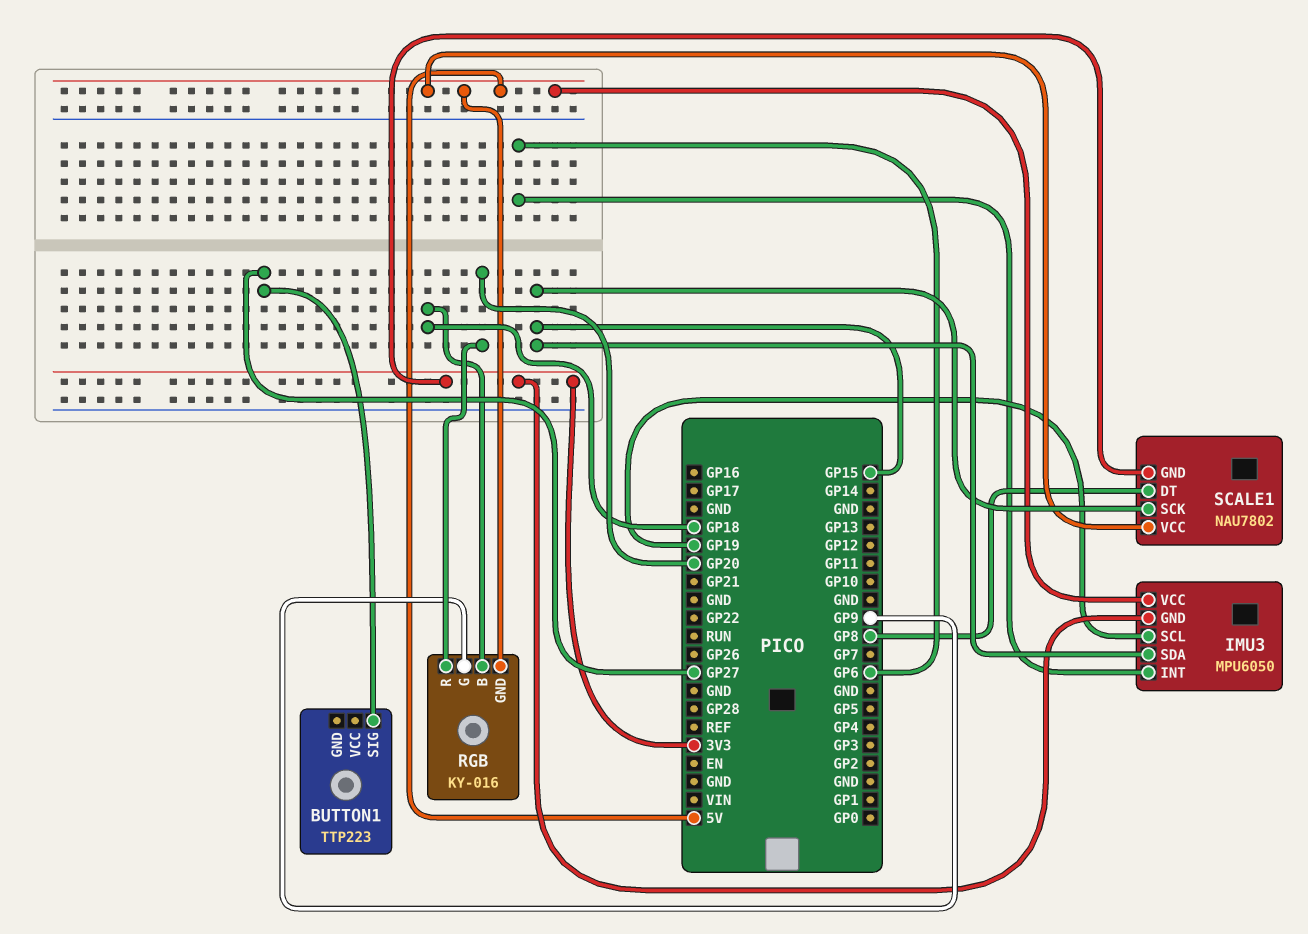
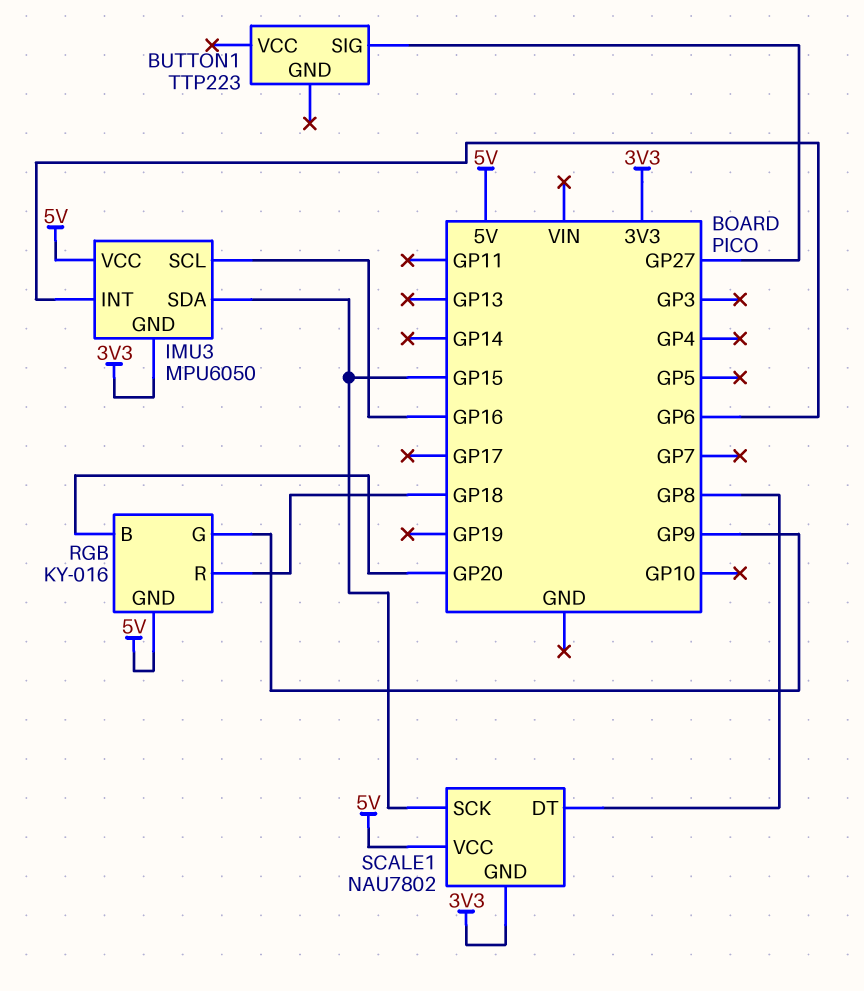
IMU3 pin SCL: GP19 -> GP16
RGB pin B: GP18 -> GP20
RGB pin R: GP20 -> GP18

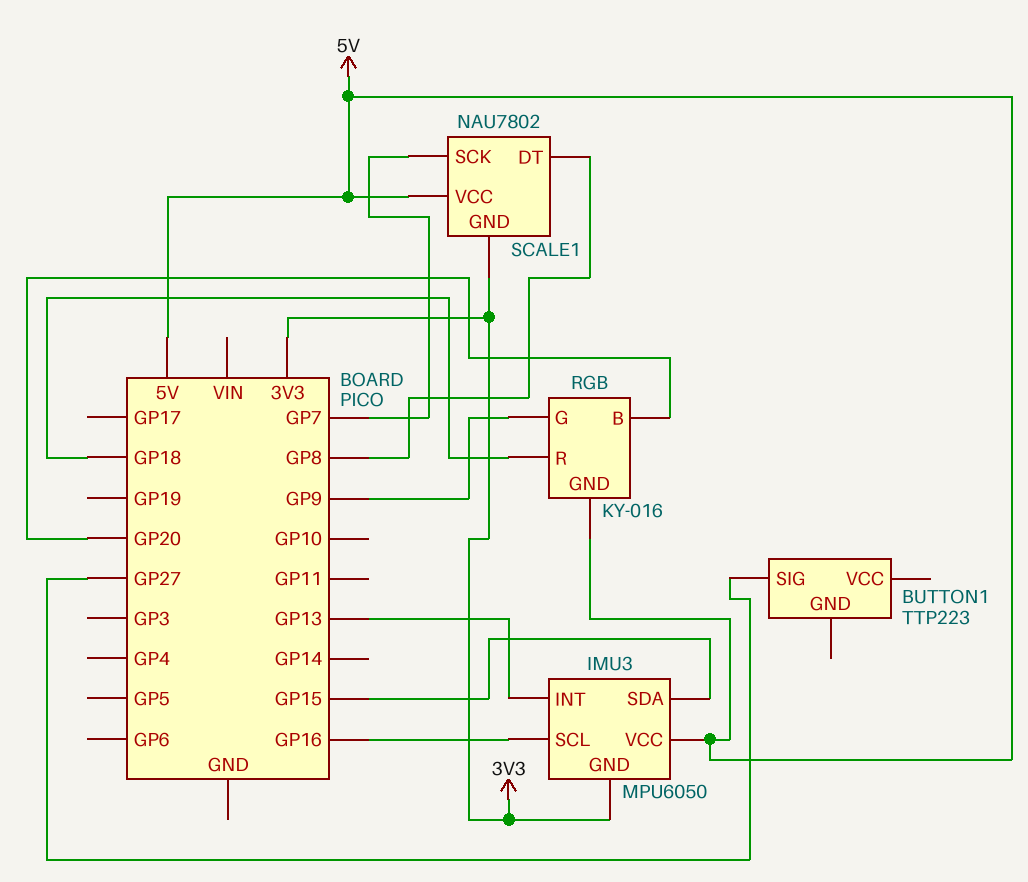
IMU3 pin INT: GP6 -> GP13
SCALE1 pin SCK: GP15 -> GP7

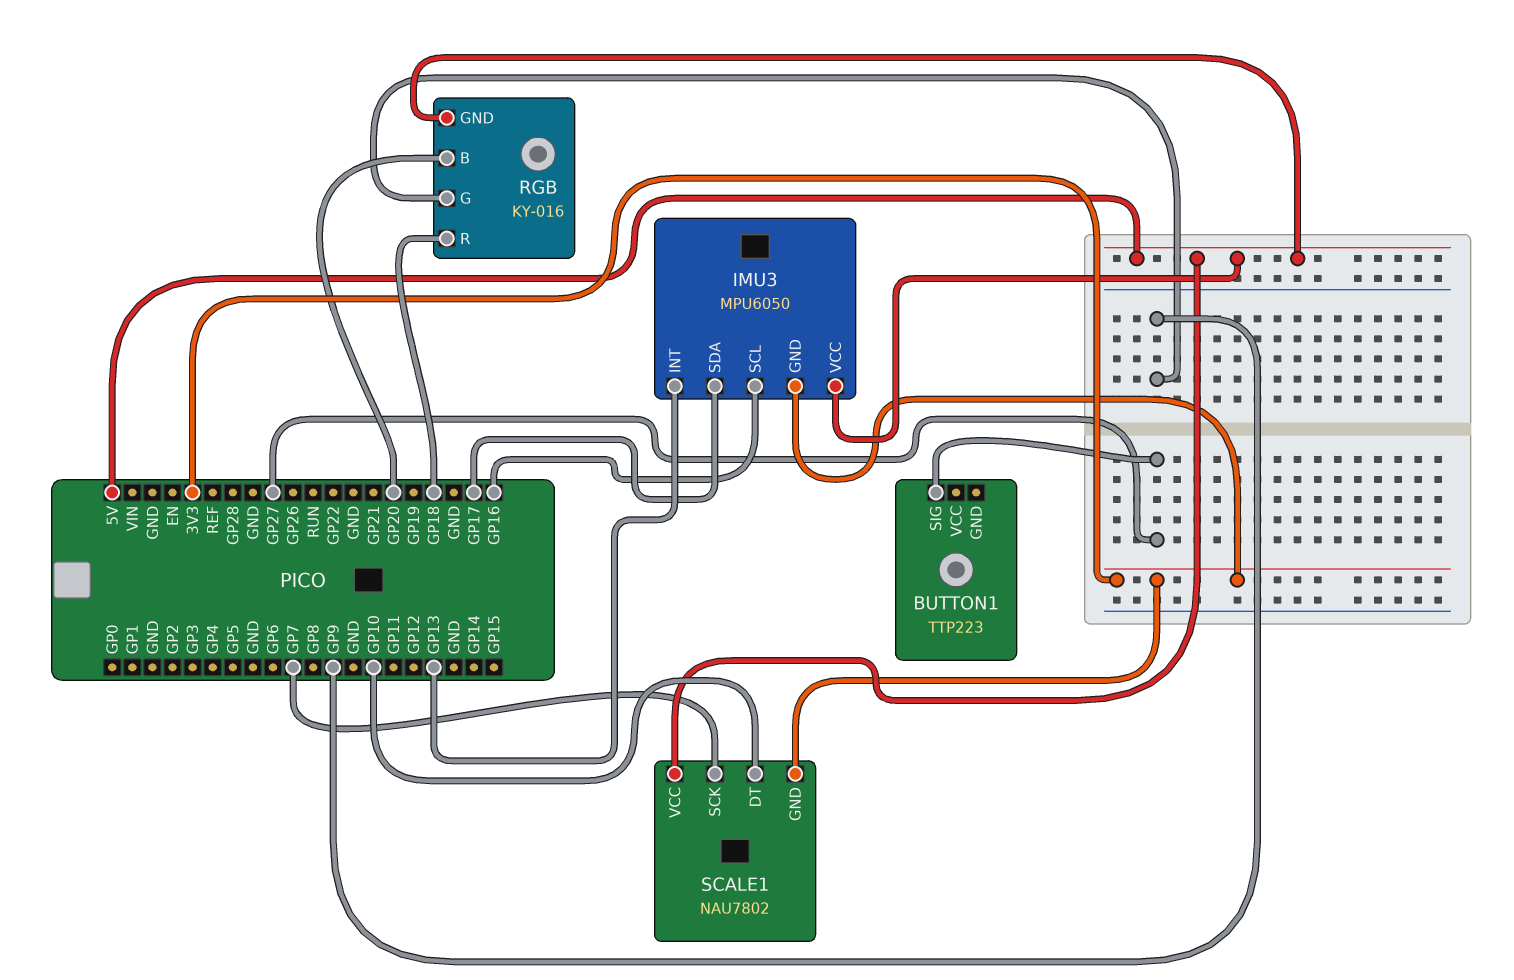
IMU3 pin SDA: GP15 -> GP17
SCALE1 pin DT: GP8 -> GP10

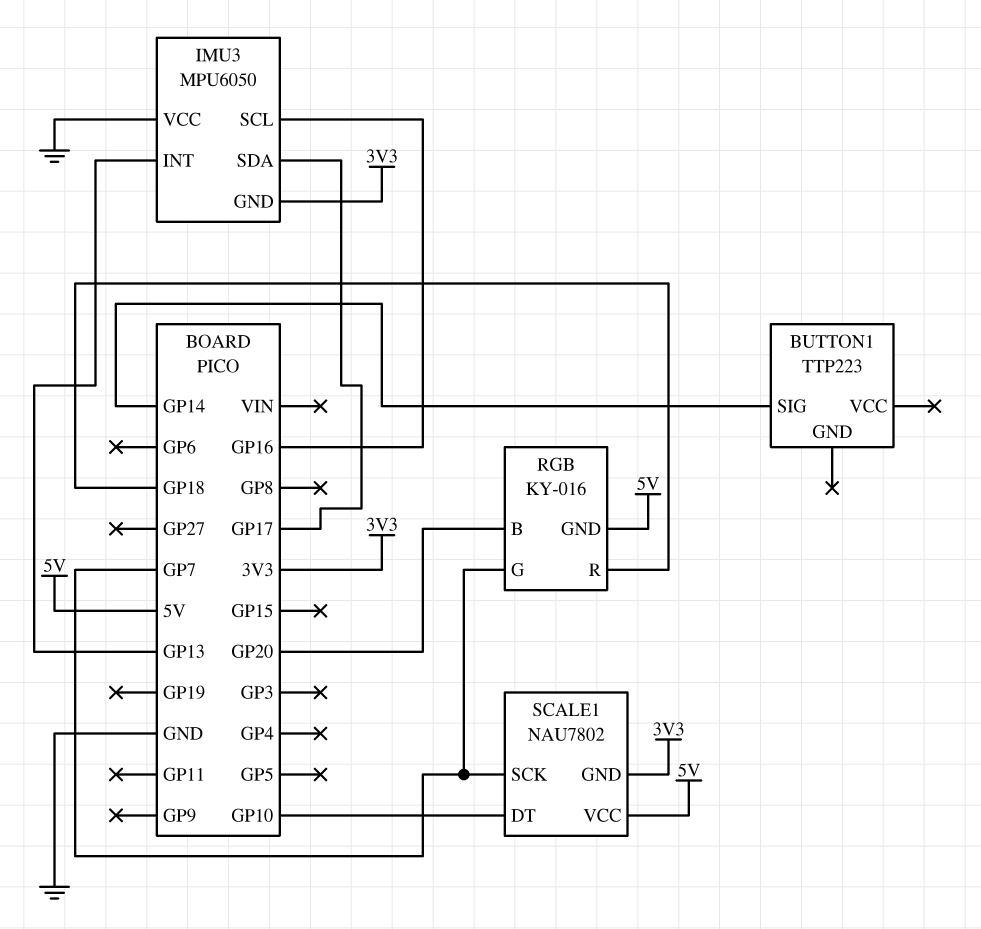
BUTTON1 pin SIG: GP27 -> GP14
IMU3 pin VCC: 5V -> GND
RGB pin G: GP9 -> GP7

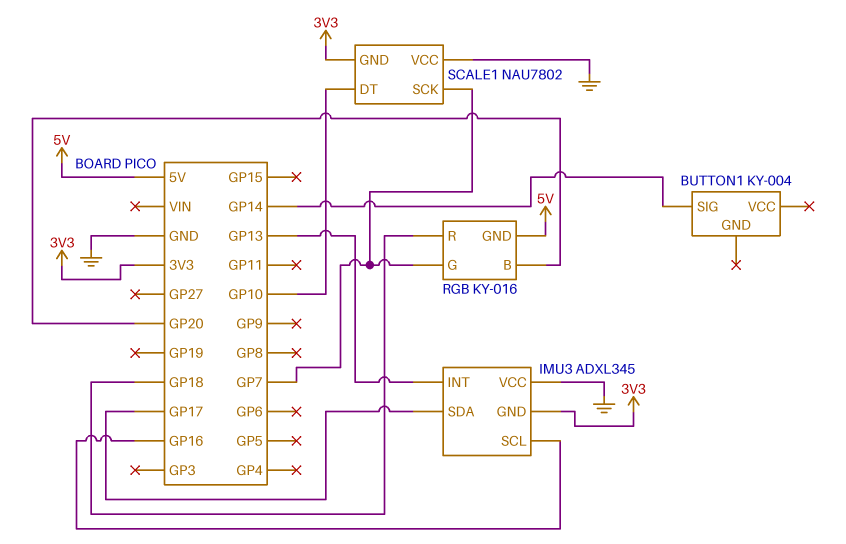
BUTTON1: TTP223 -> KY-004
IMU3: MPU6050 -> ADXL345
SCALE1 pin VCC: 5V -> GND

